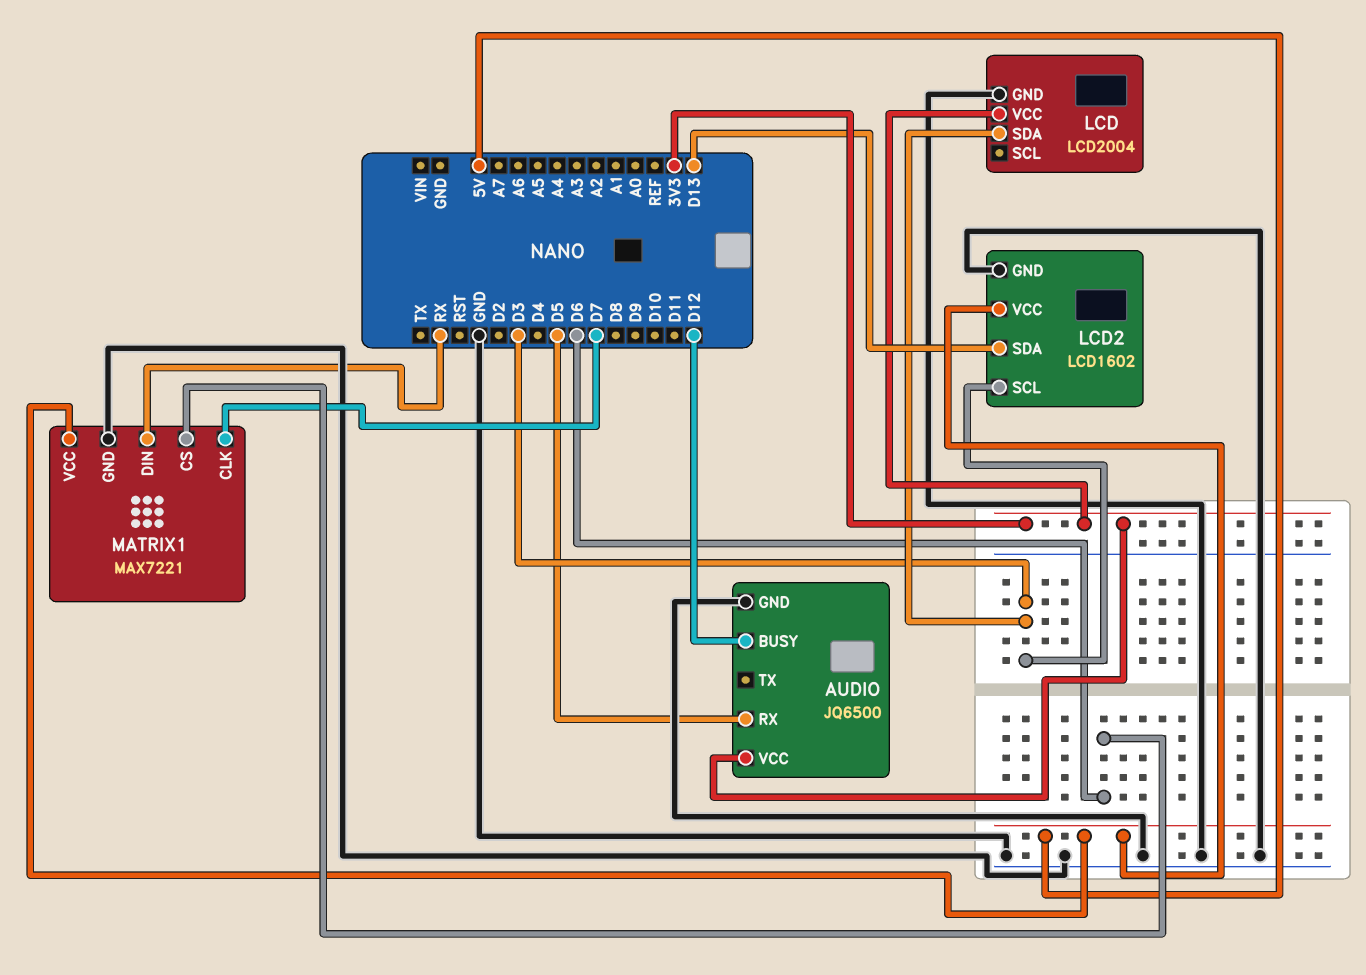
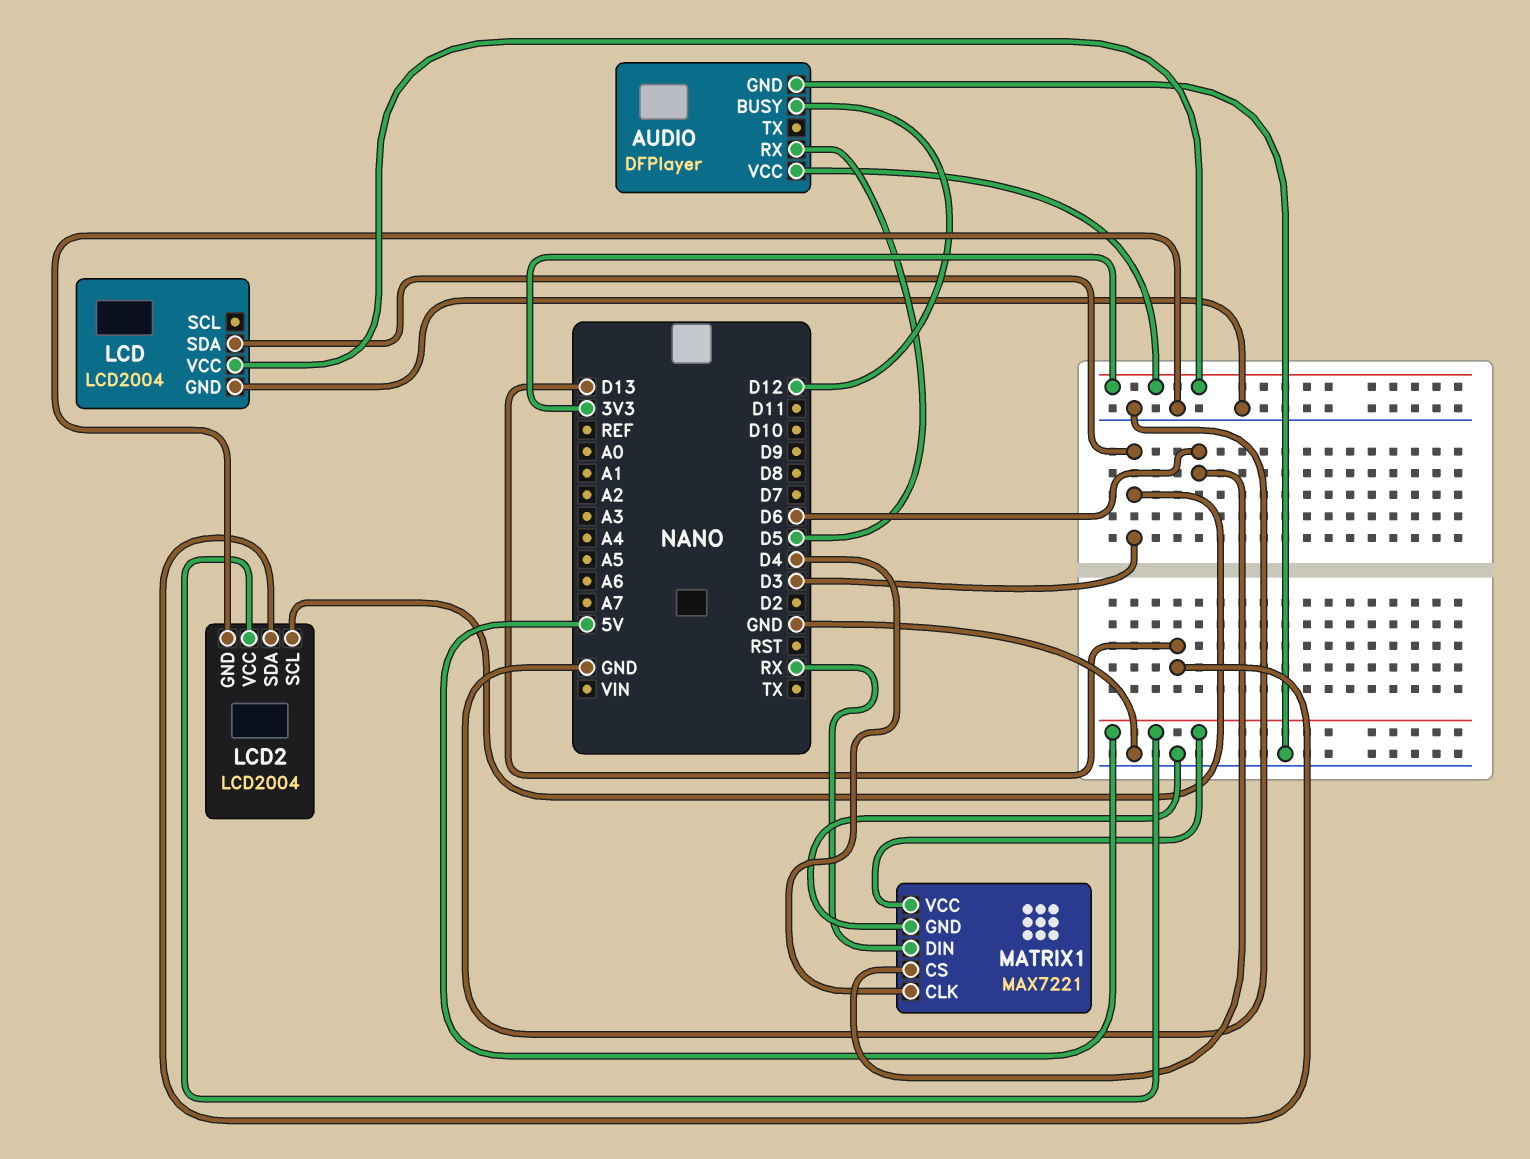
AUDIO: JQ6500 -> DFPlayer
LCD2: LCD1602 -> LCD2004
MATRIX1 pin CLK: D7 -> D4

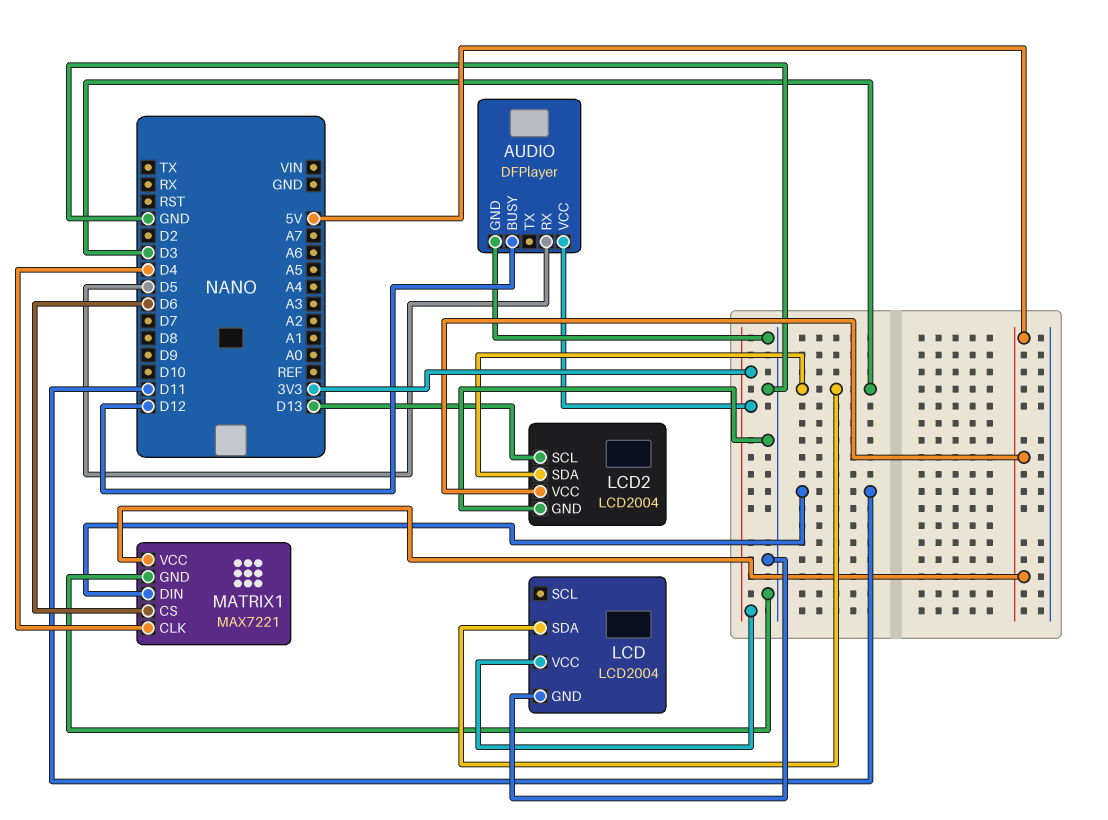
LCD2 pin SCL: D3 -> D13
LCD2 pin SDA: D13 -> D3
MATRIX1 pin DIN: RX -> D11

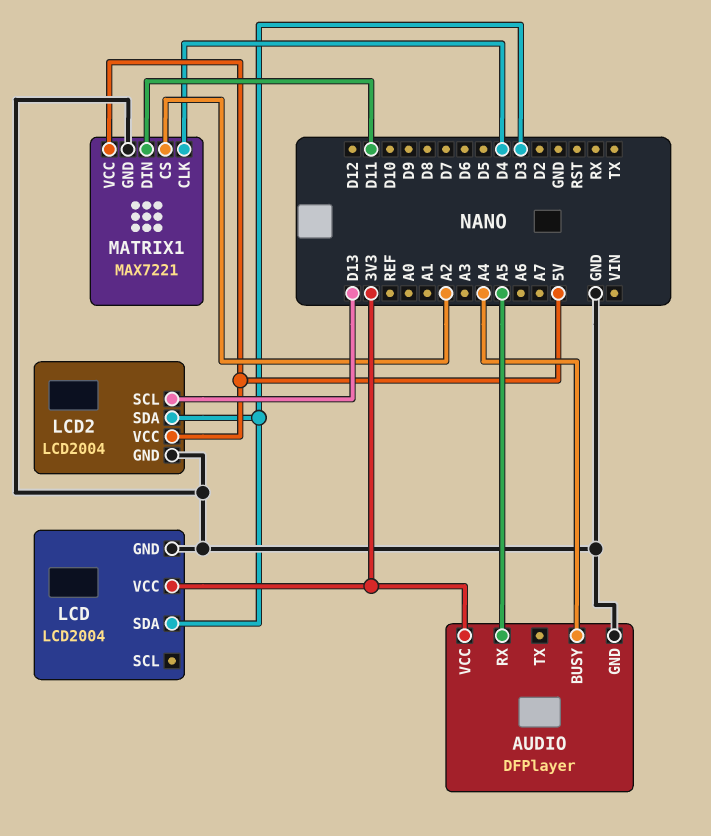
AUDIO pin BUSY: D12 -> A4
AUDIO pin RX: D5 -> A5
MATRIX1 pin CS: D6 -> A2

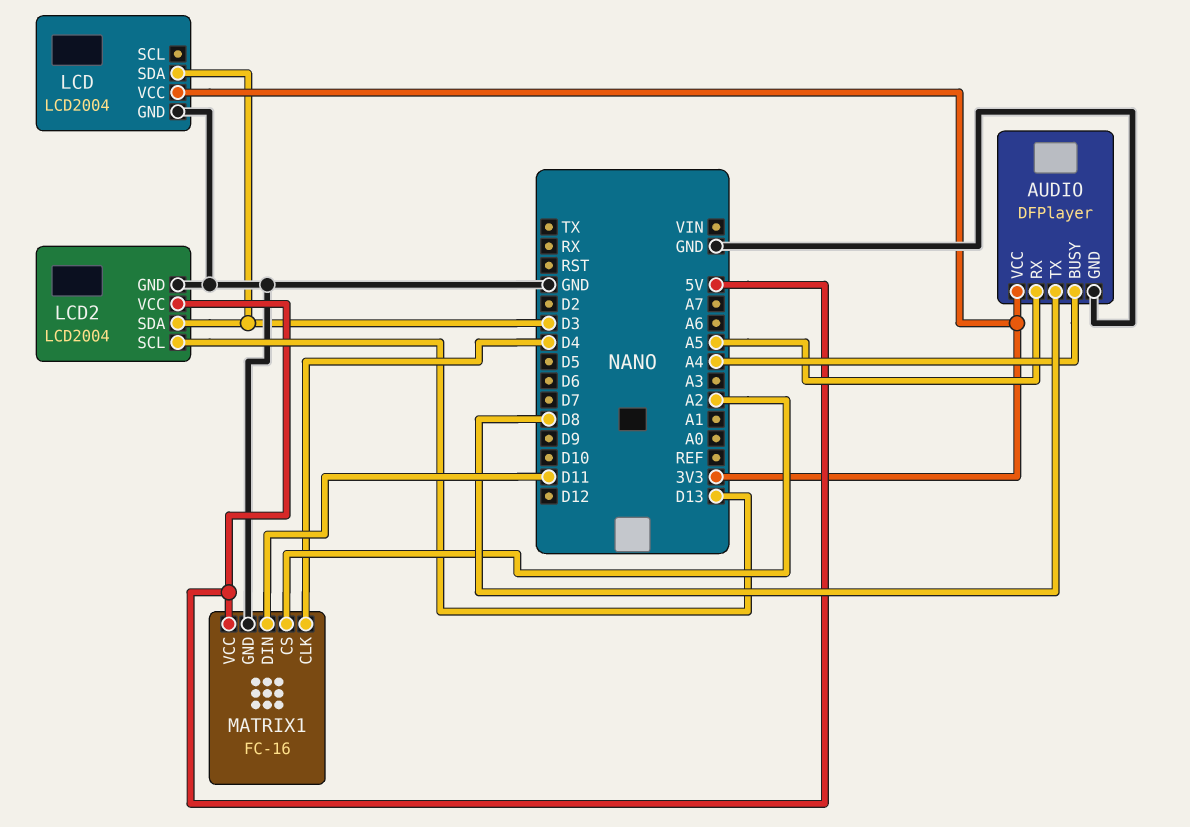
AUDIO pin TX: none -> D8
MATRIX1: MAX7221 -> FC-16

